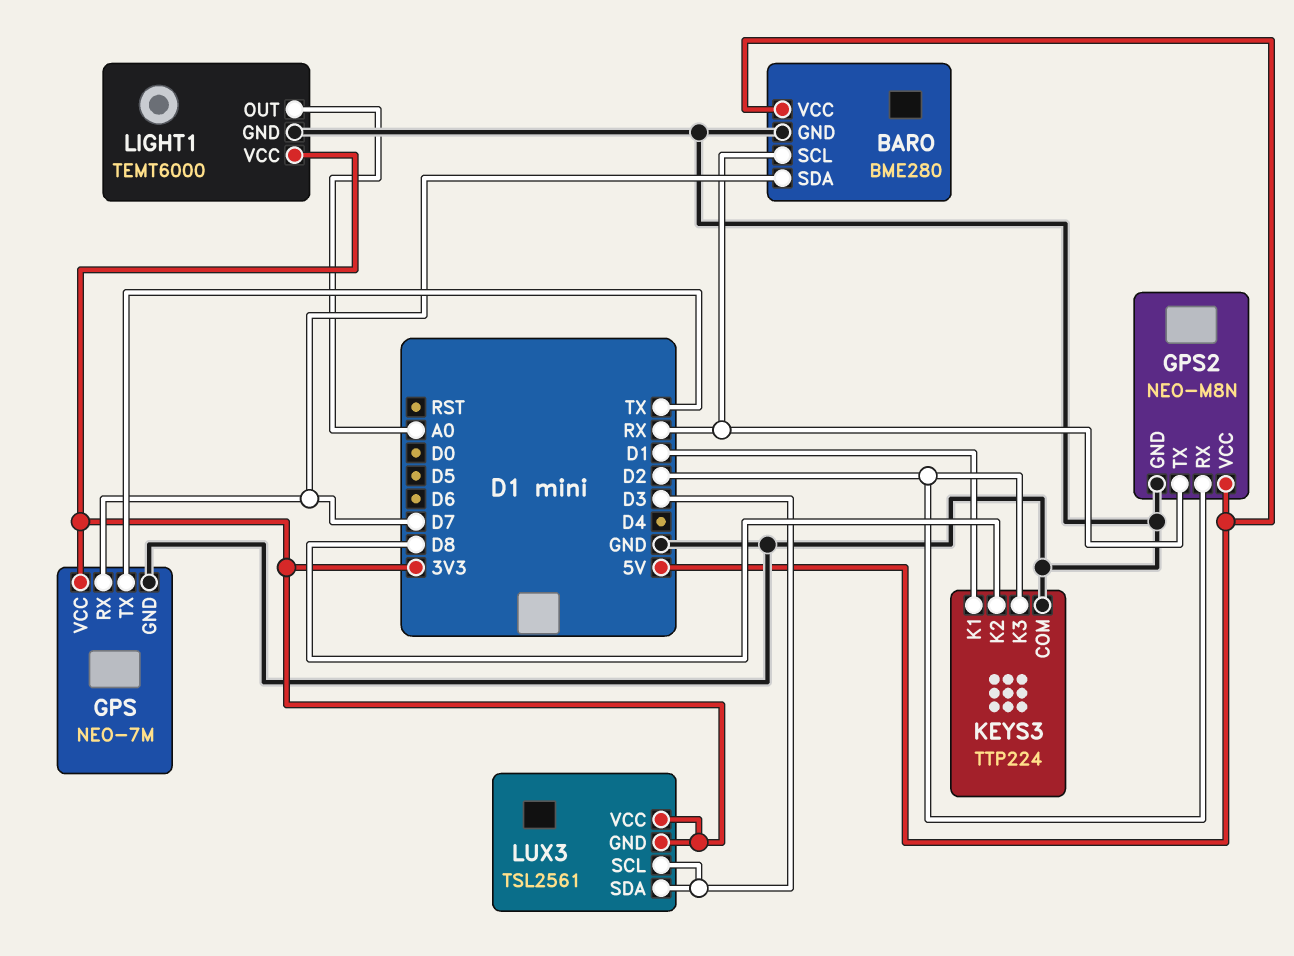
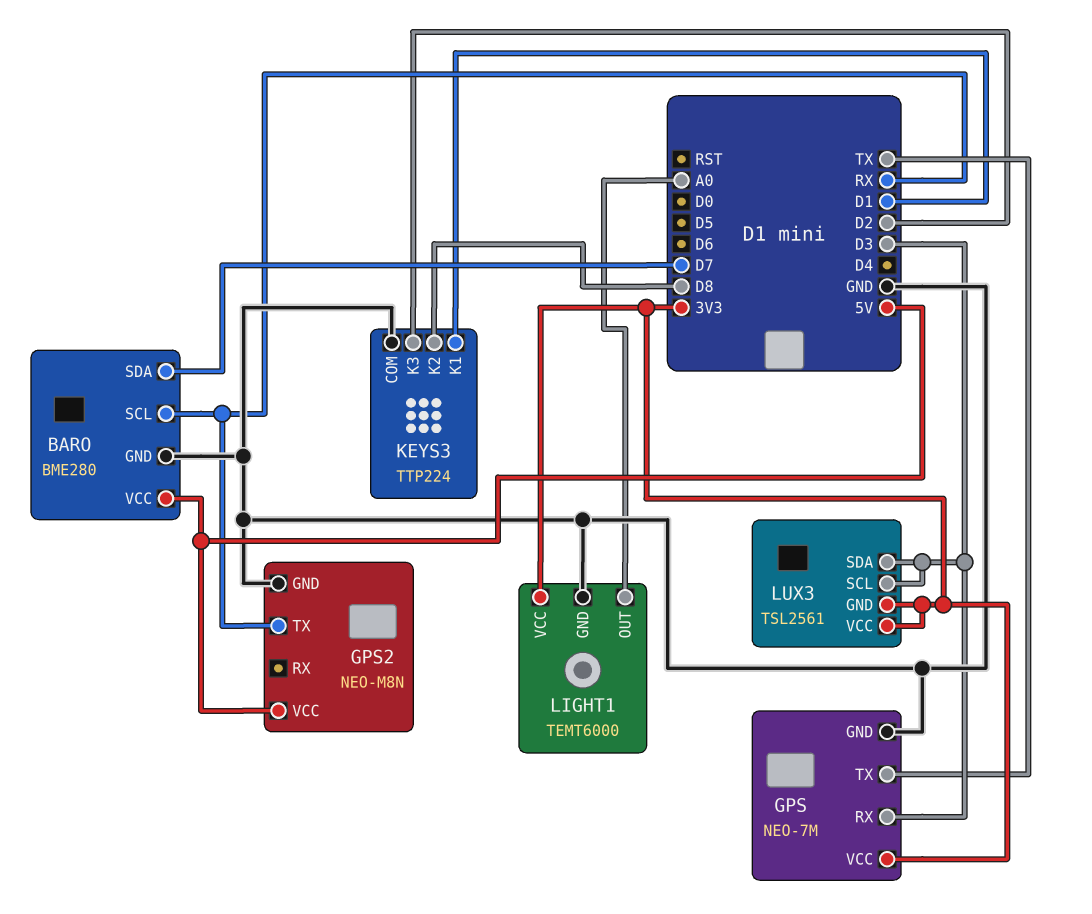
GPS pin RX: D7 -> D3
GPS2 pin RX: D2 -> none

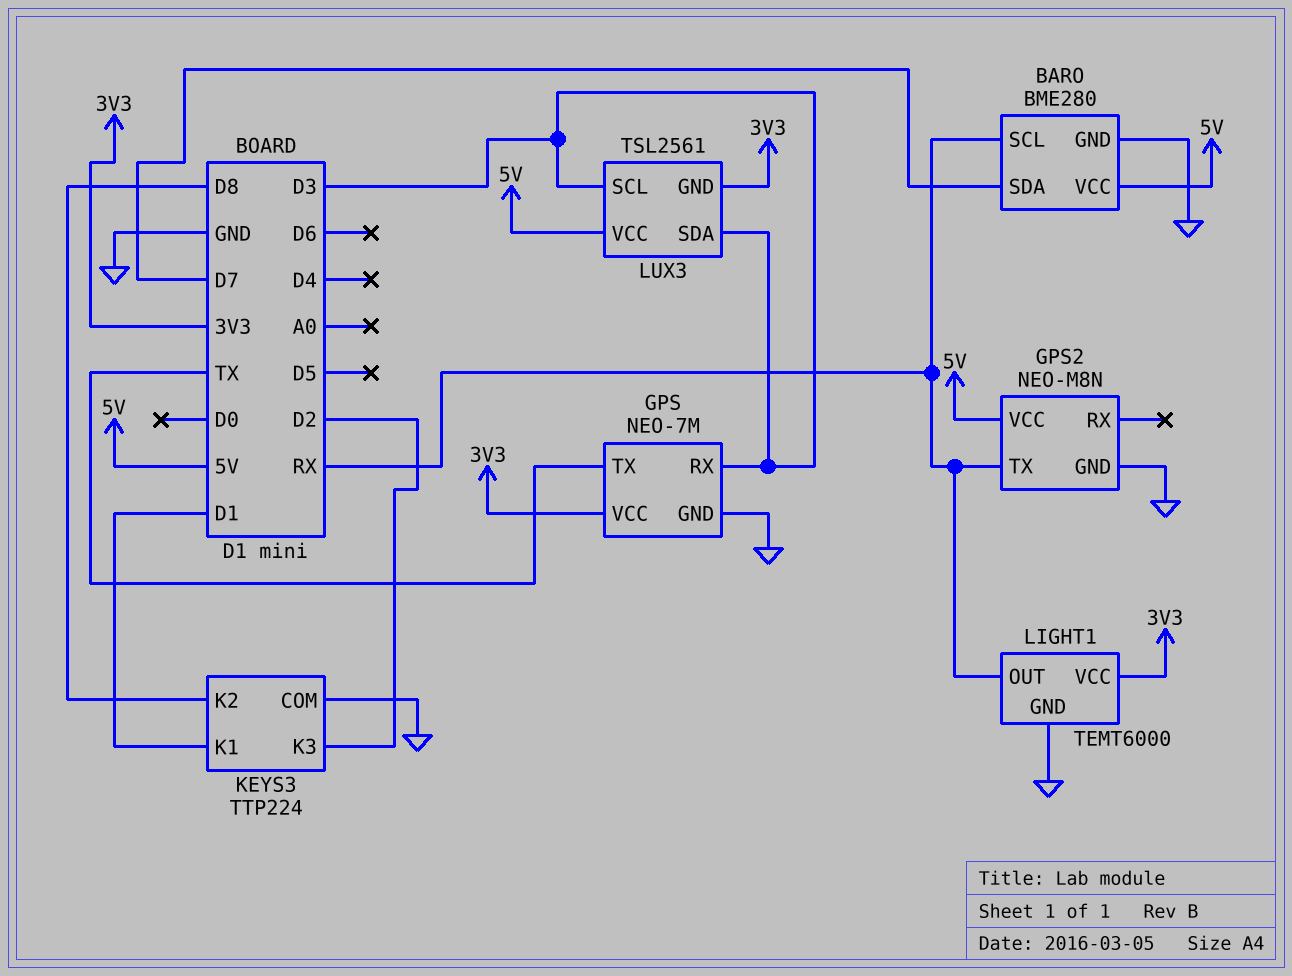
LIGHT1 pin OUT: A0 -> RX
LUX3 pin VCC: 3V3 -> 5V

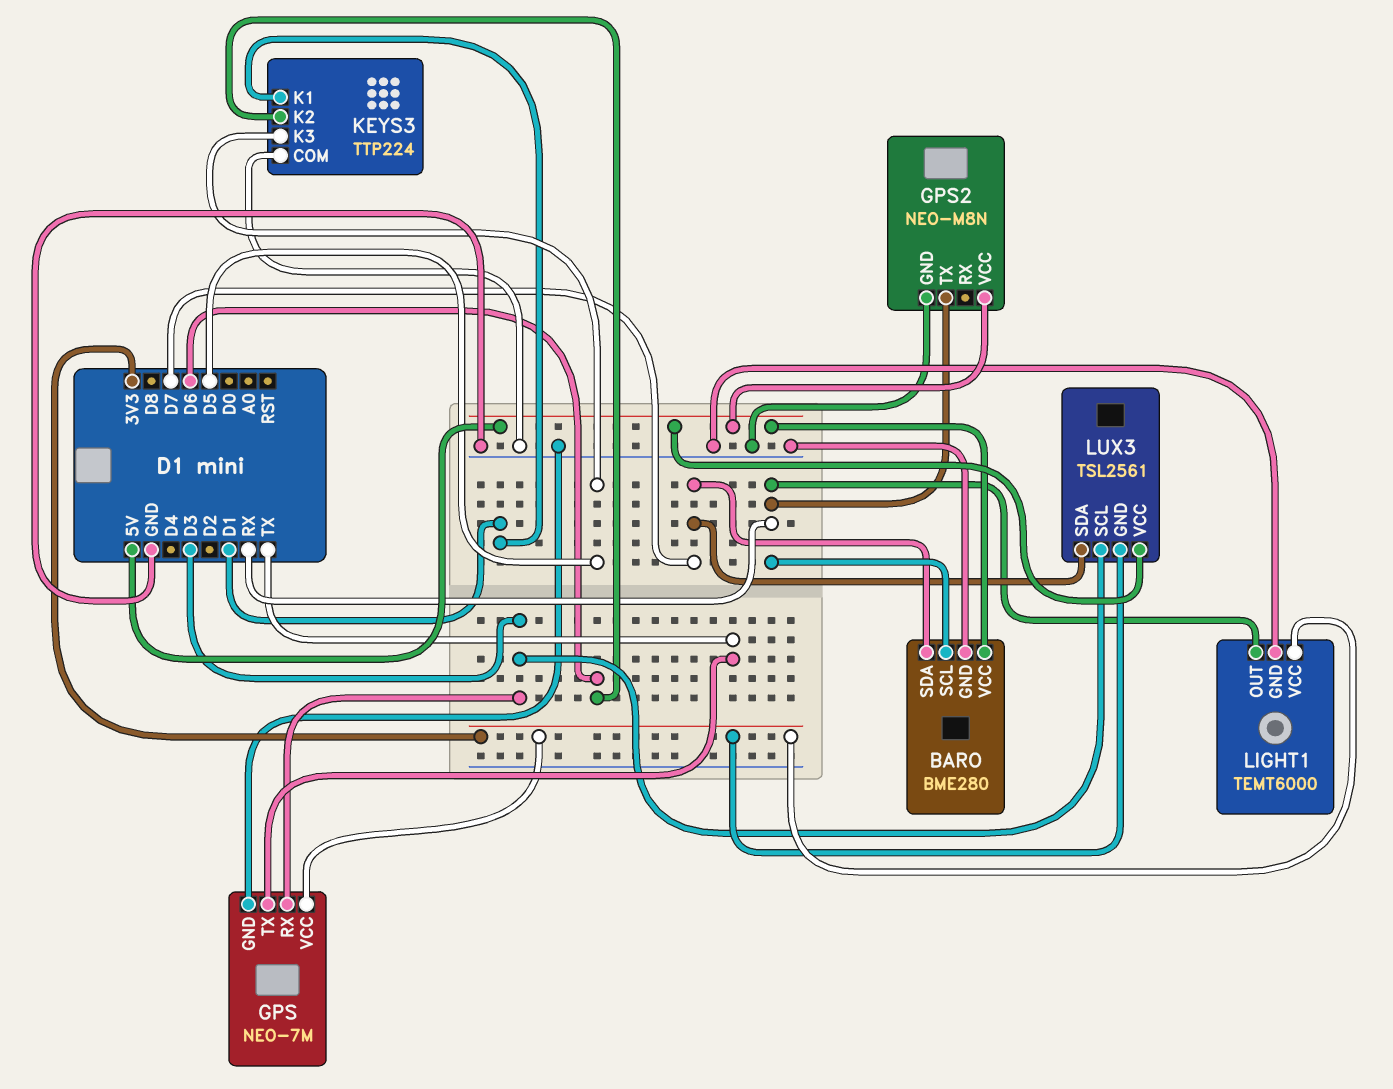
KEYS3 pin K2: D8 -> D6
KEYS3 pin K3: D2 -> D5
LUX3 pin SDA: D3 -> D7

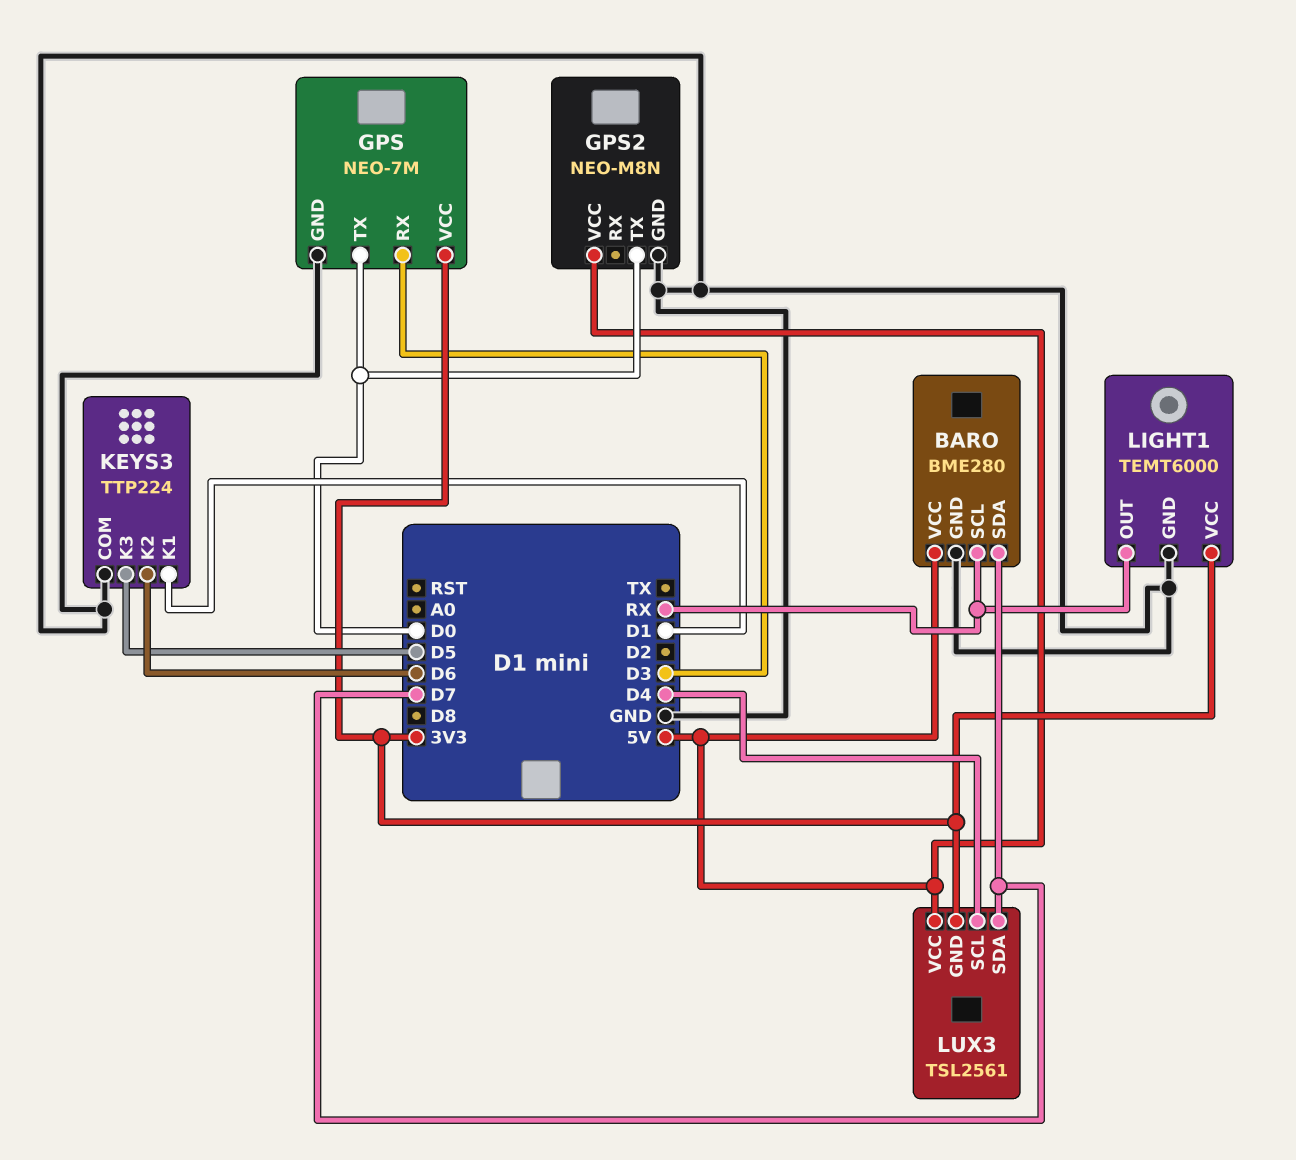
GPS pin TX: TX -> D0
GPS2 pin TX: RX -> D0
LUX3 pin SCL: D3 -> D4

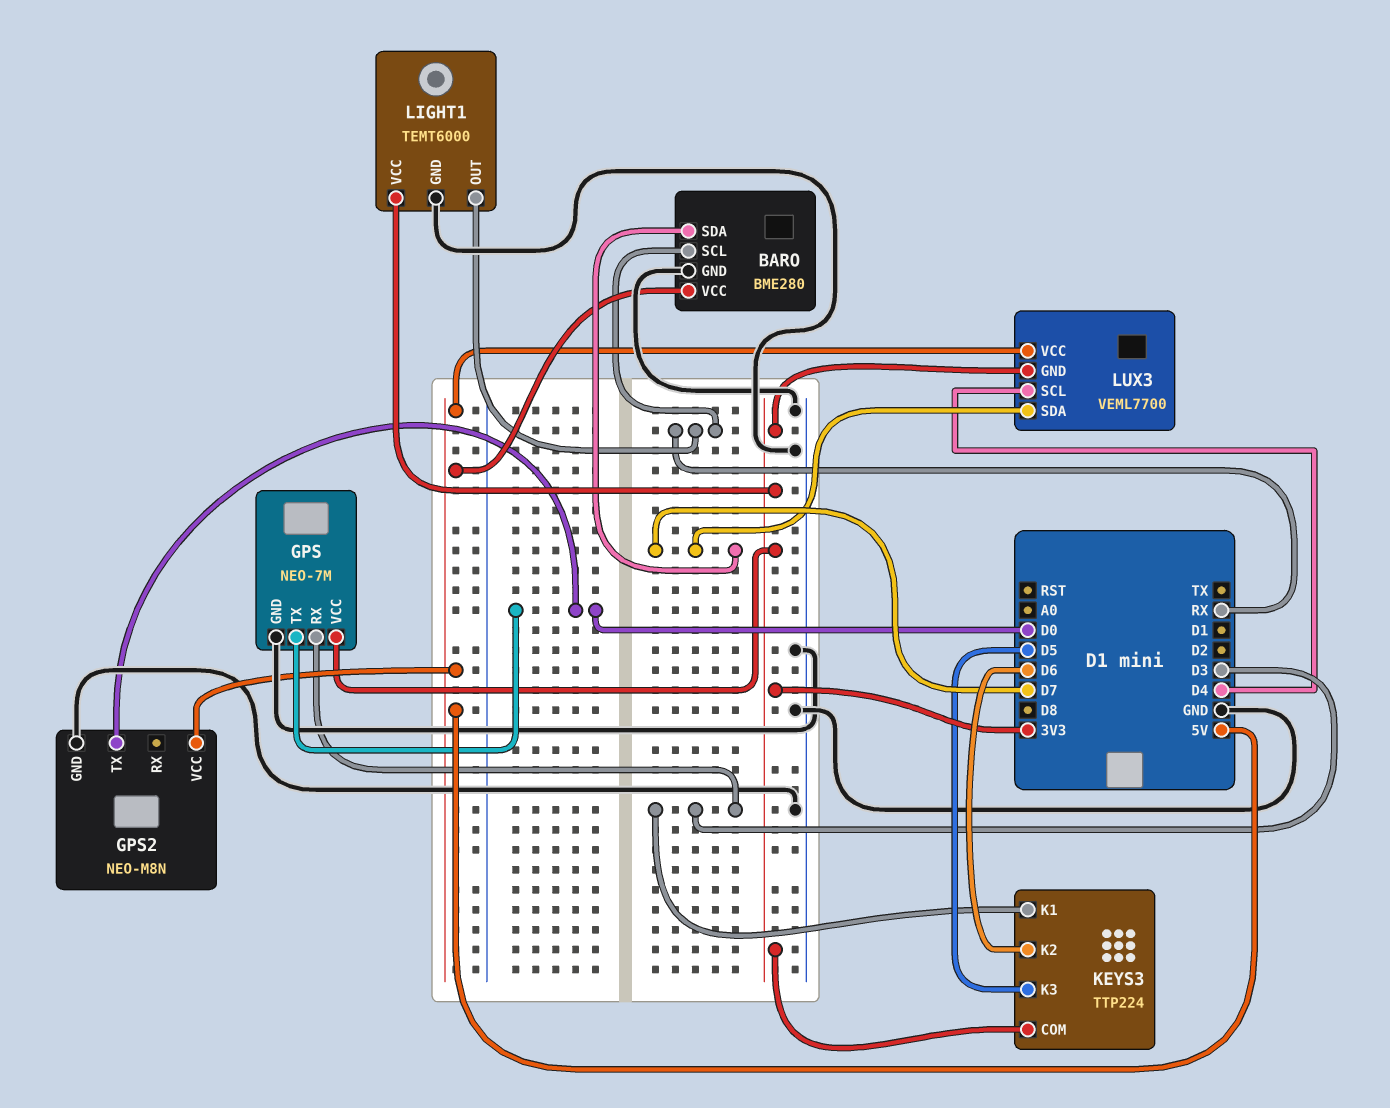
KEYS3 pin COM: GND -> 3V3
KEYS3 pin K1: D1 -> D3
LUX3: TSL2561 -> VEML7700

